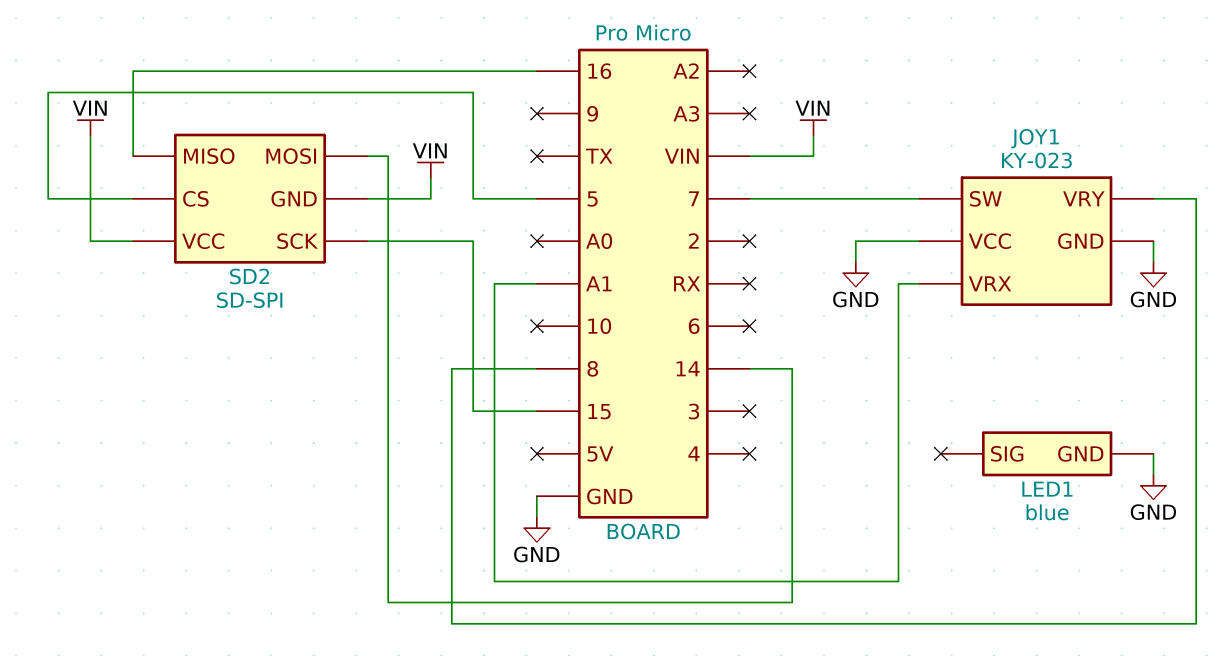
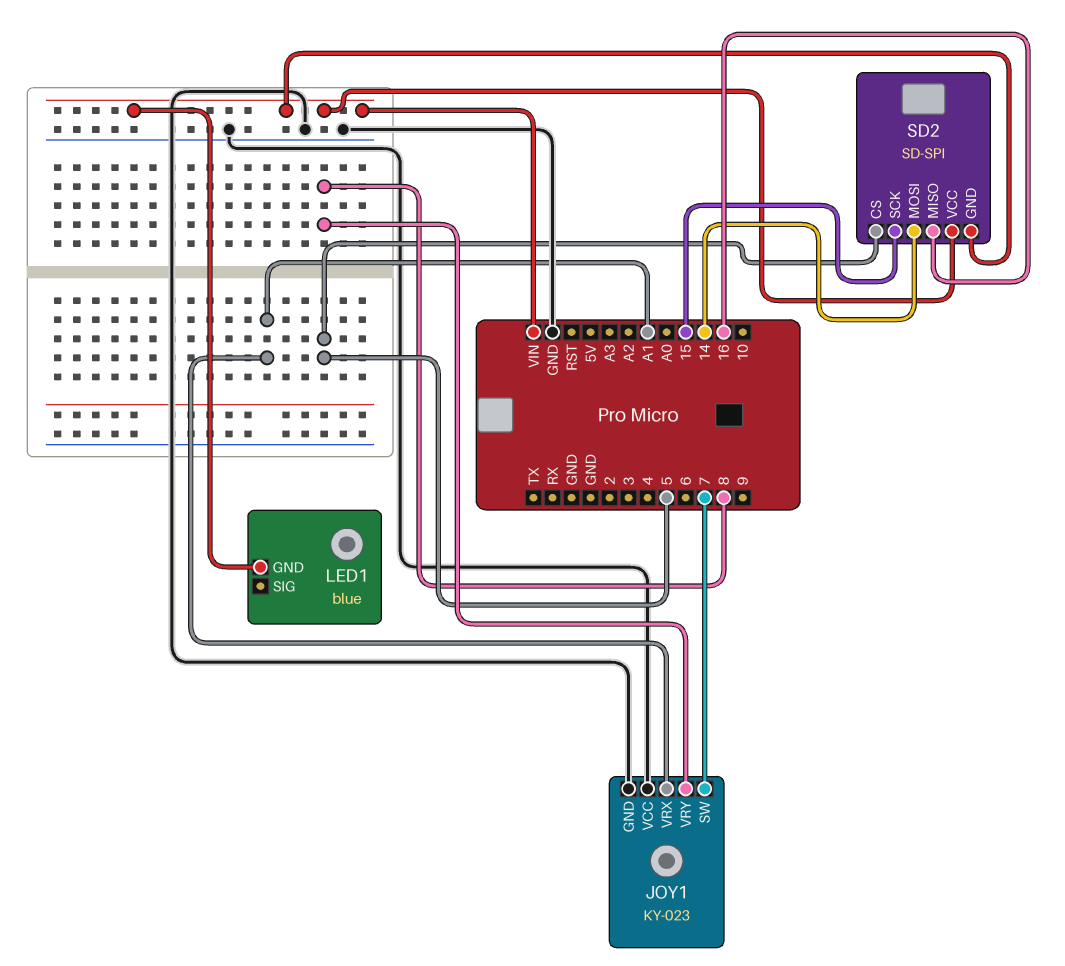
LED1 pin GND: GND -> VIN

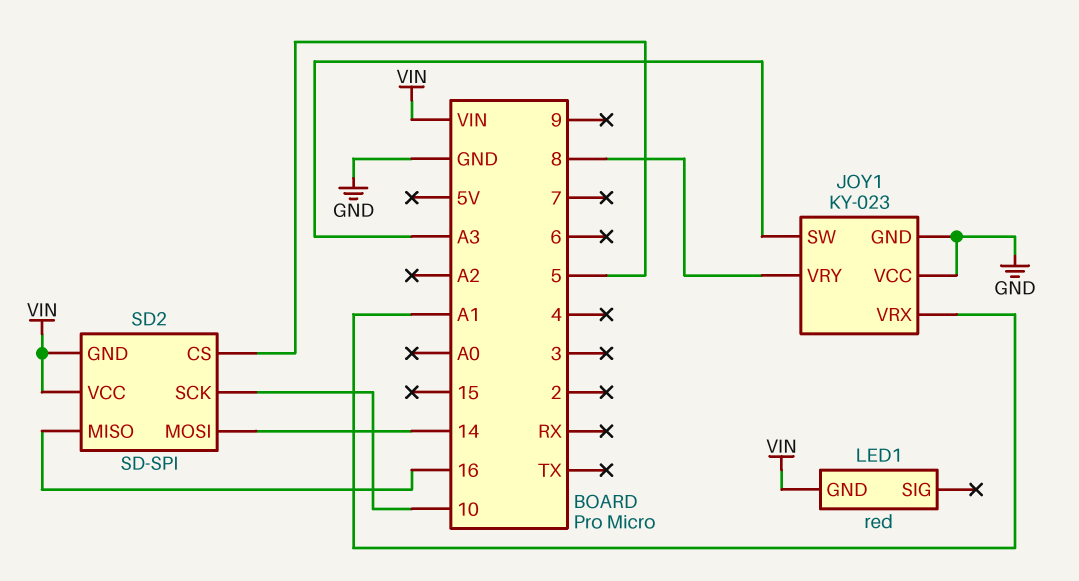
JOY1 pin SW: 7 -> A3
LED1: blue -> red
SD2 pin SCK: 15 -> 10

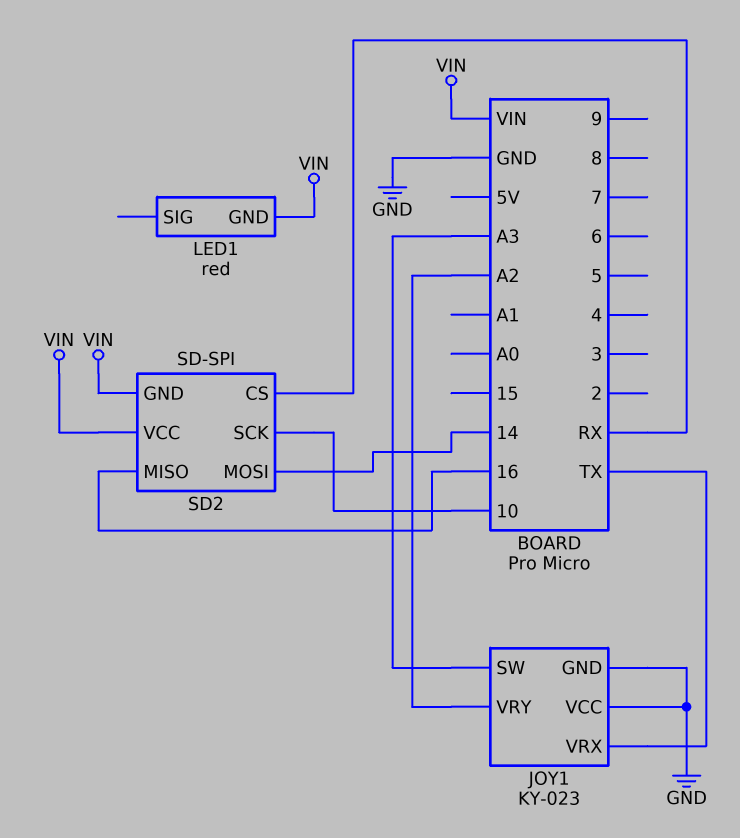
JOY1 pin VRX: A1 -> TX
JOY1 pin VRY: 8 -> A2
SD2 pin CS: 5 -> RX

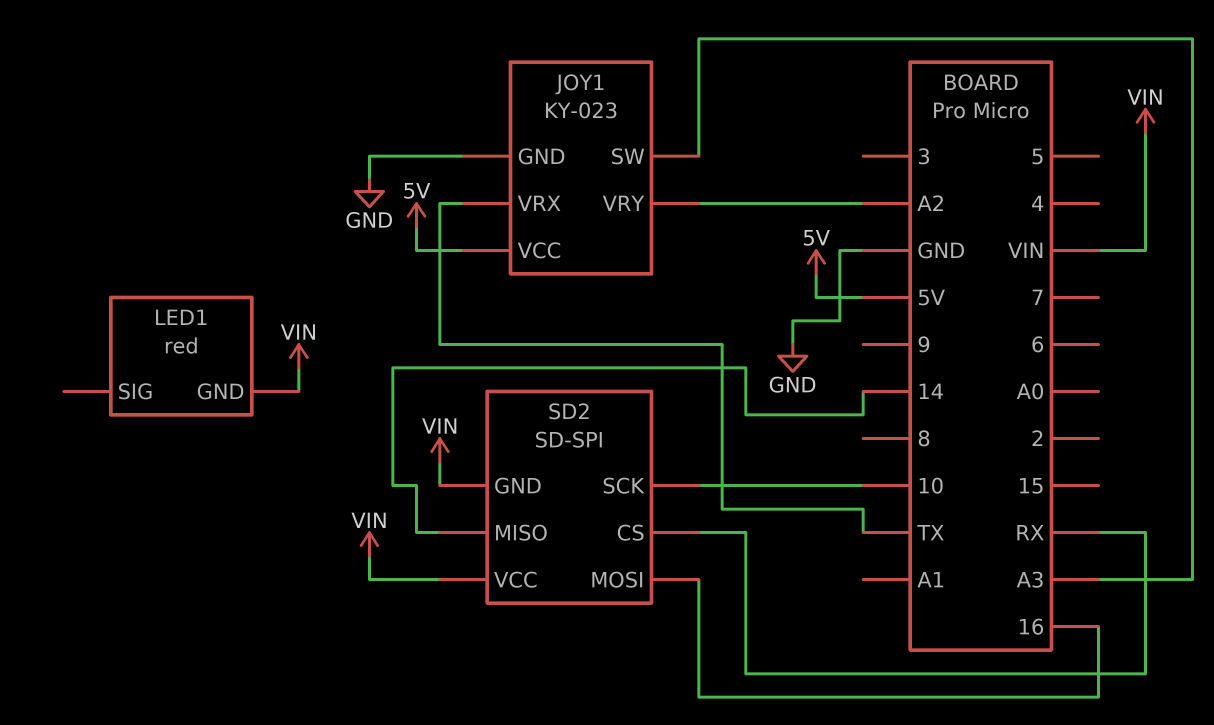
JOY1 pin VCC: GND -> 5V
SD2 pin MISO: 16 -> 14
SD2 pin MOSI: 14 -> 16

